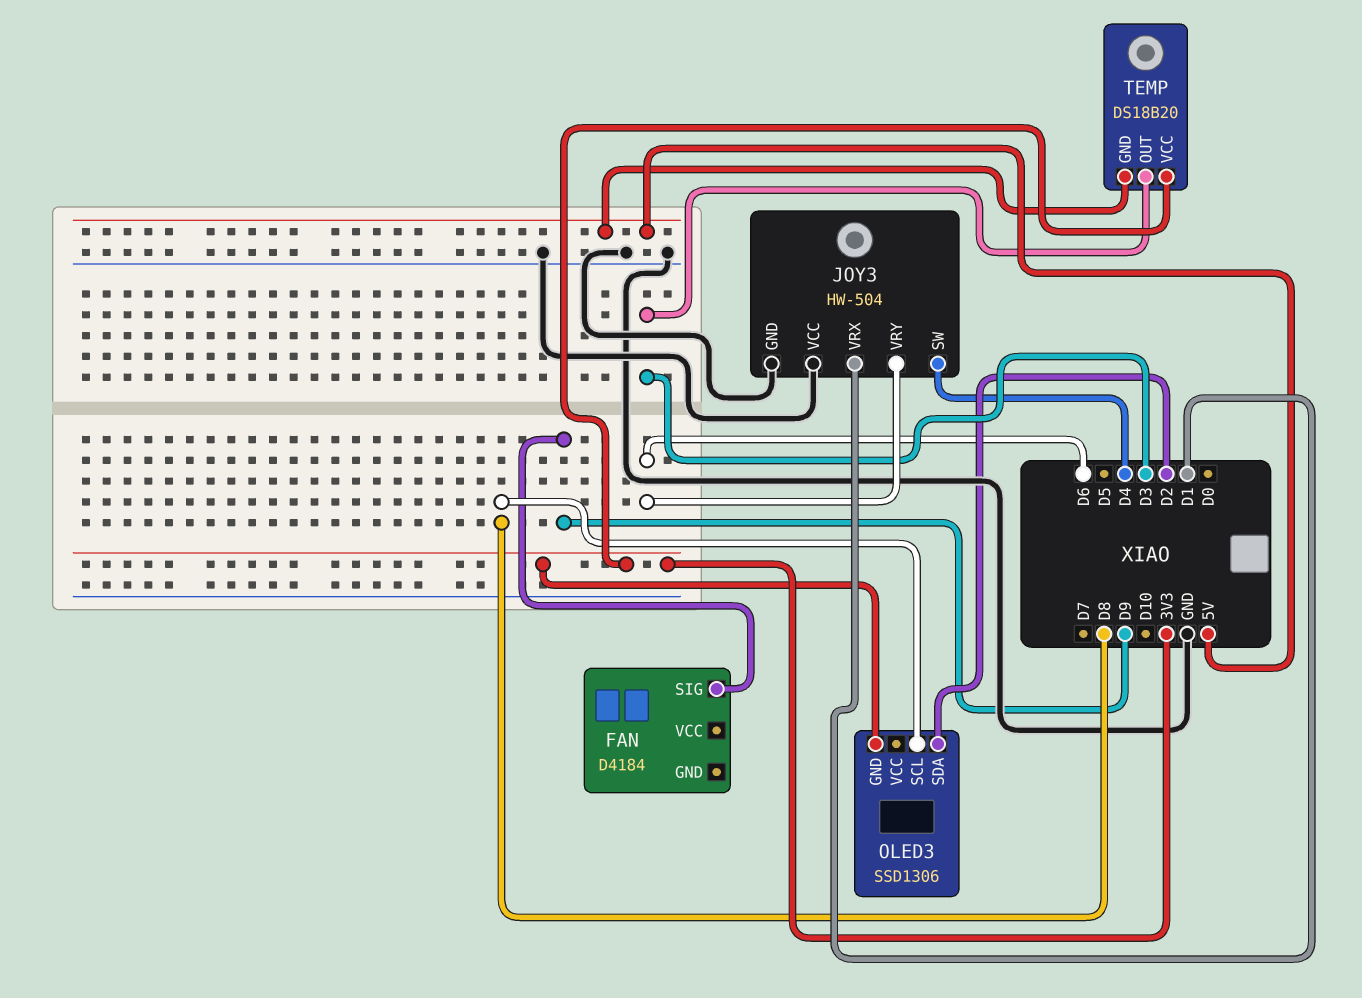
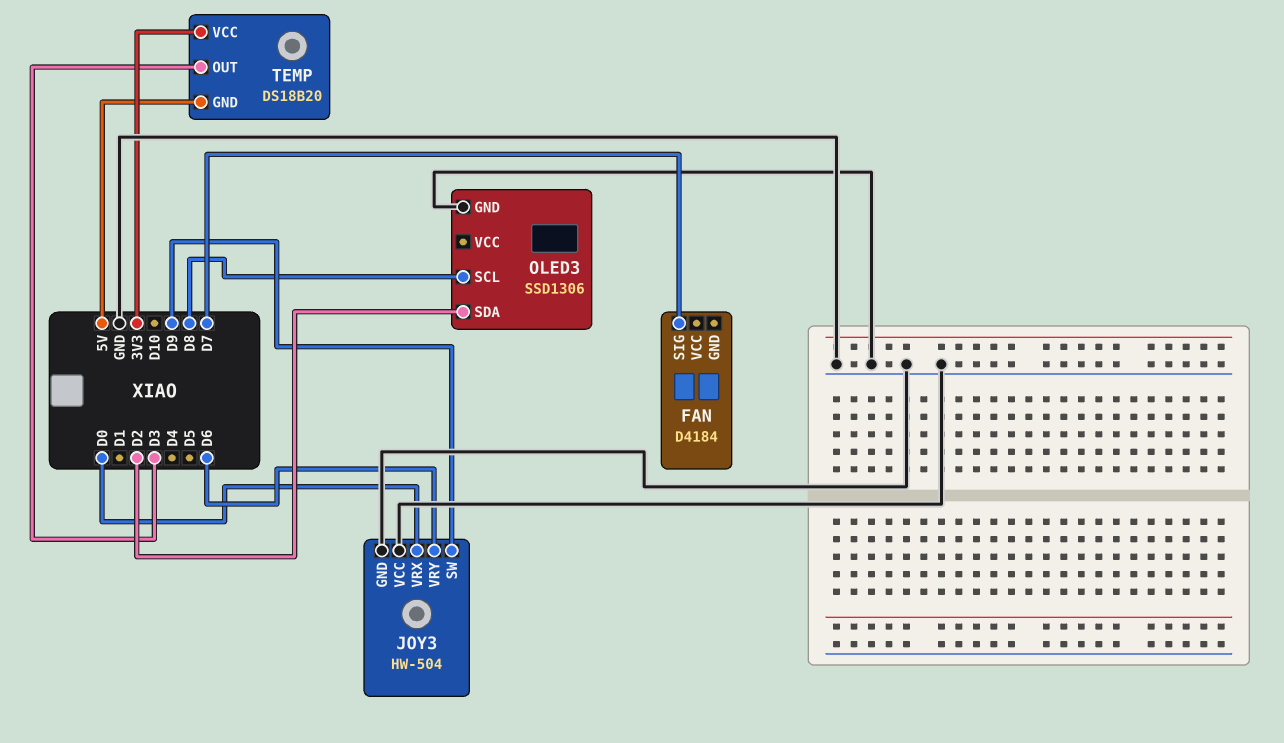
FAN pin SIG: D9 -> D7
JOY3 pin SW: D4 -> D9
JOY3 pin VRX: D1 -> D0
OLED3 pin GND: 3V3 -> GND

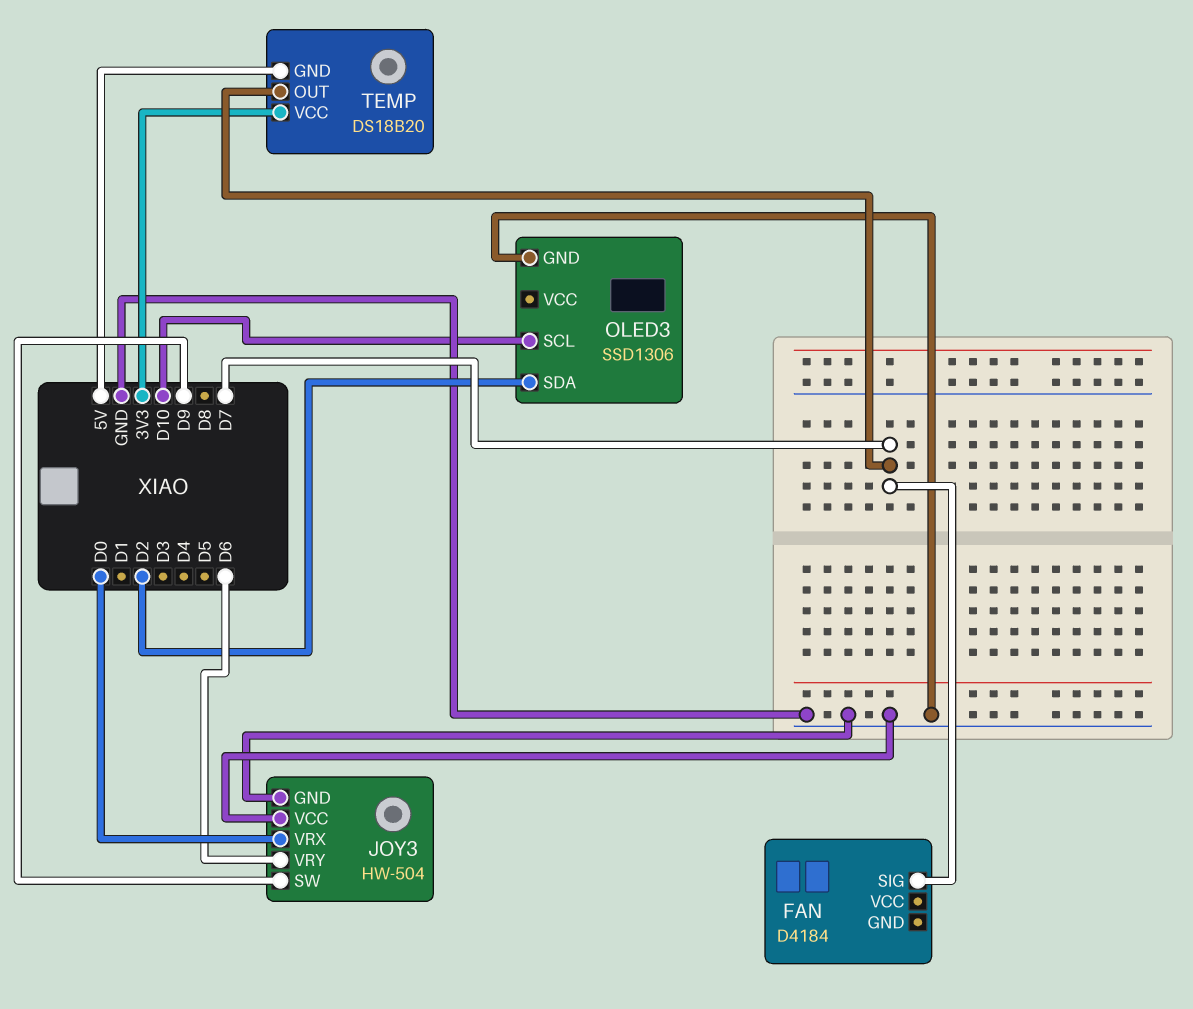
OLED3 pin SCL: D8 -> D10
TEMP pin OUT: D3 -> D7

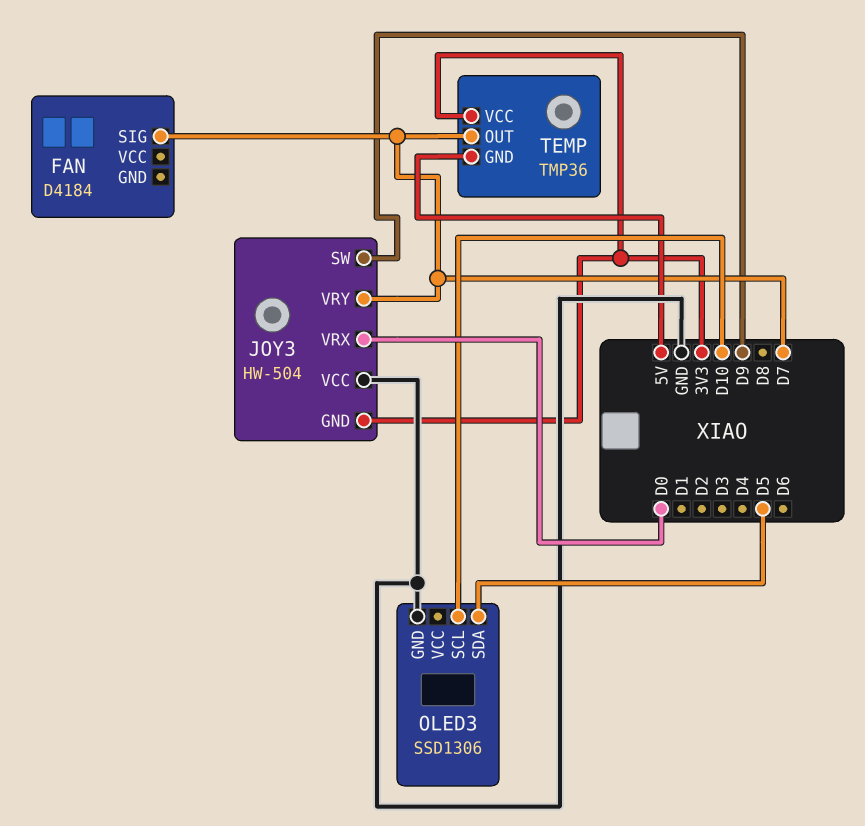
JOY3 pin GND: GND -> 3V3
JOY3 pin VRY: D6 -> D7
OLED3 pin SDA: D2 -> D5
TEMP: DS18B20 -> TMP36

